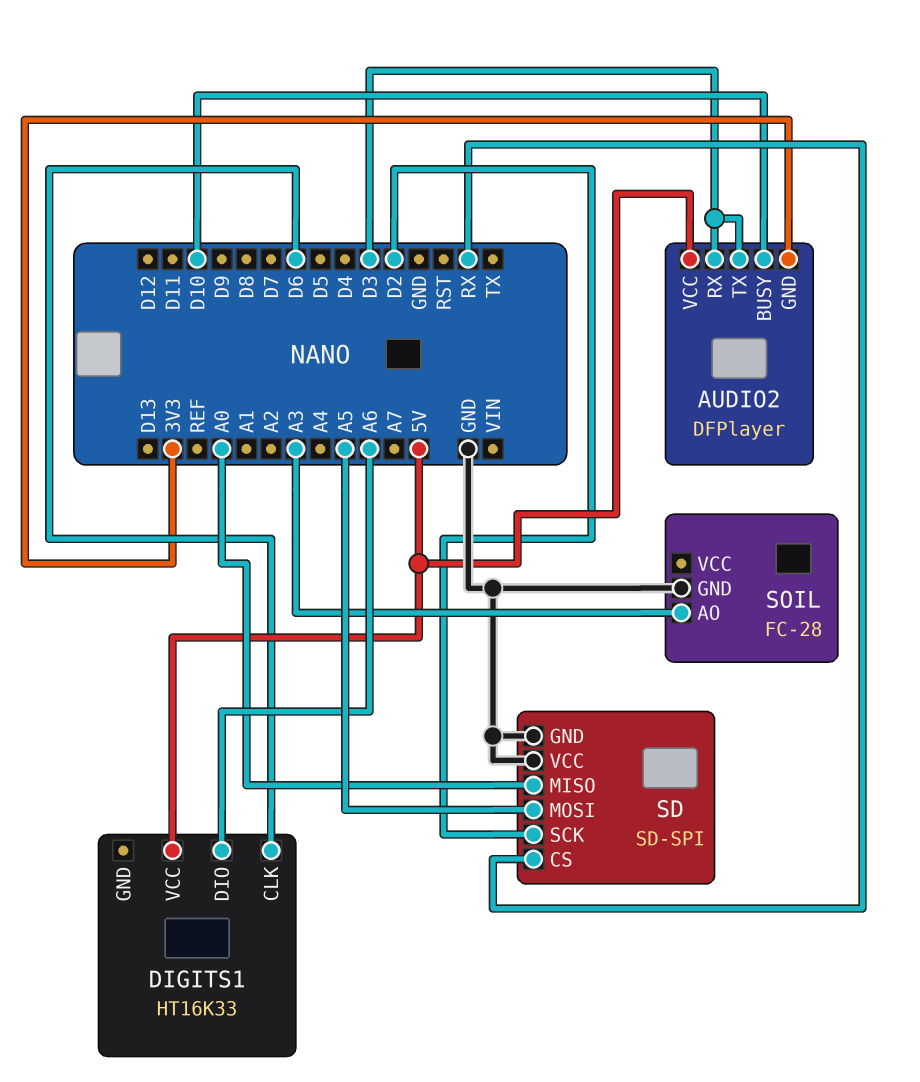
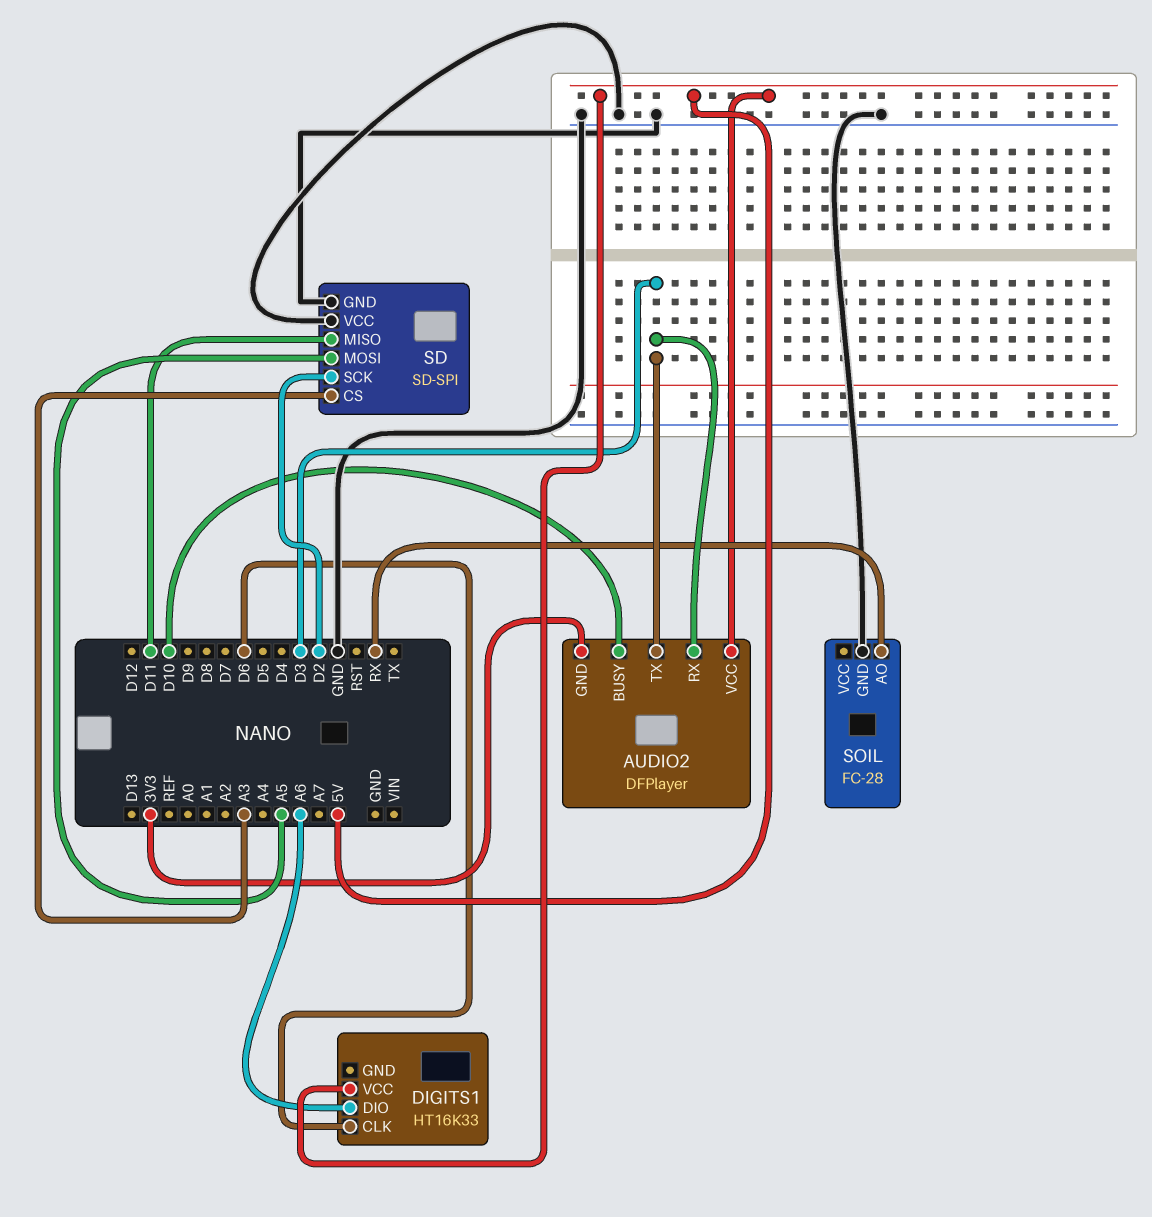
SD pin CS: RX -> A3
SD pin MISO: A0 -> D11
SOIL pin AO: A3 -> RX

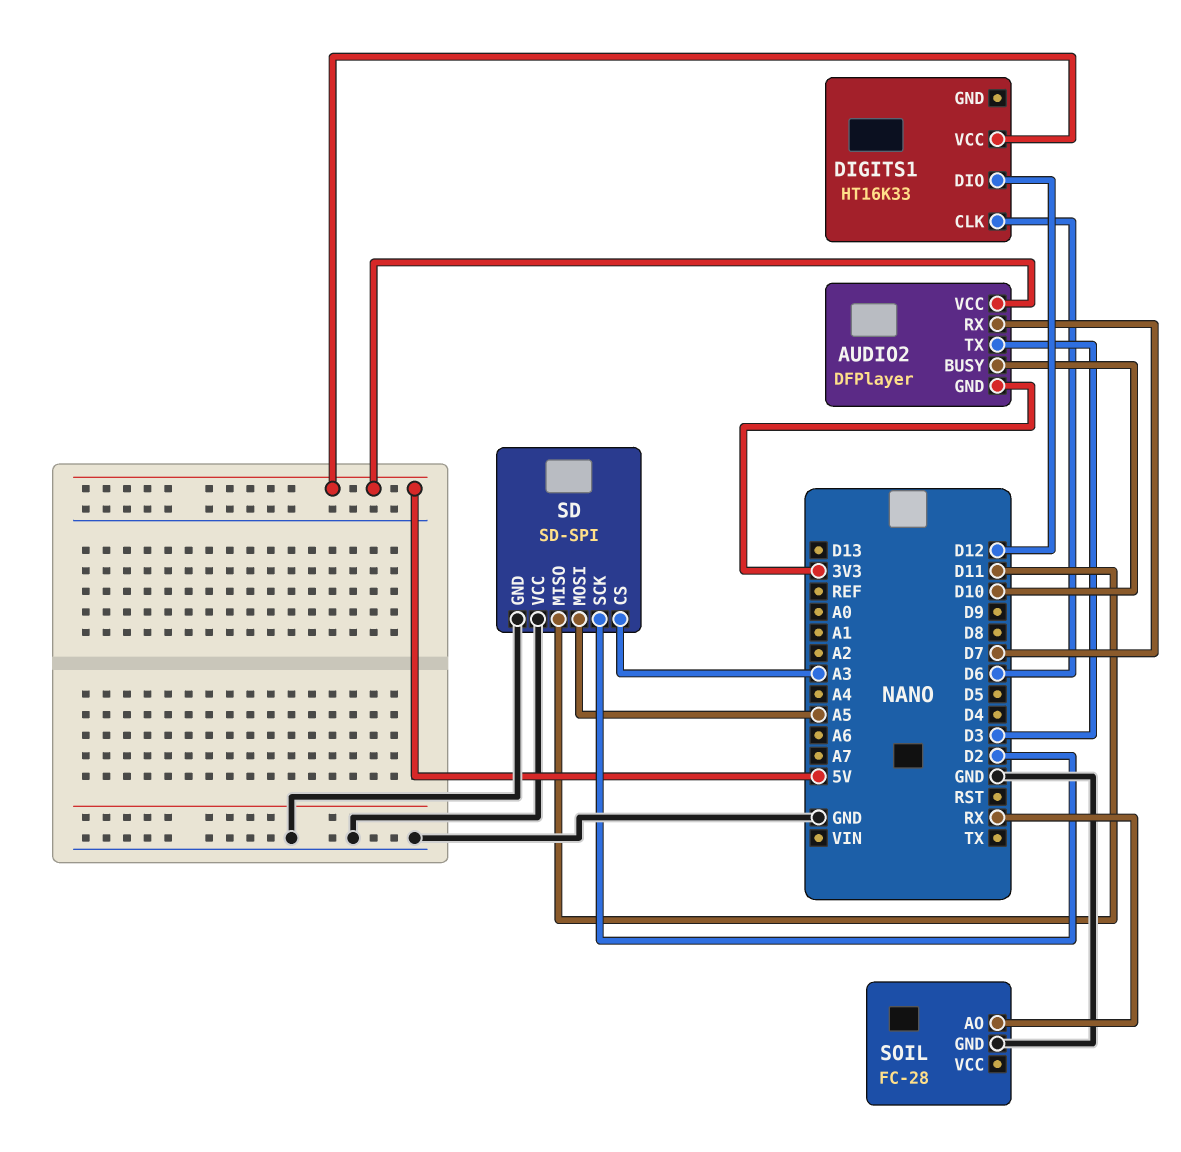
AUDIO2 pin RX: D3 -> D7
DIGITS1 pin DIO: A6 -> D12

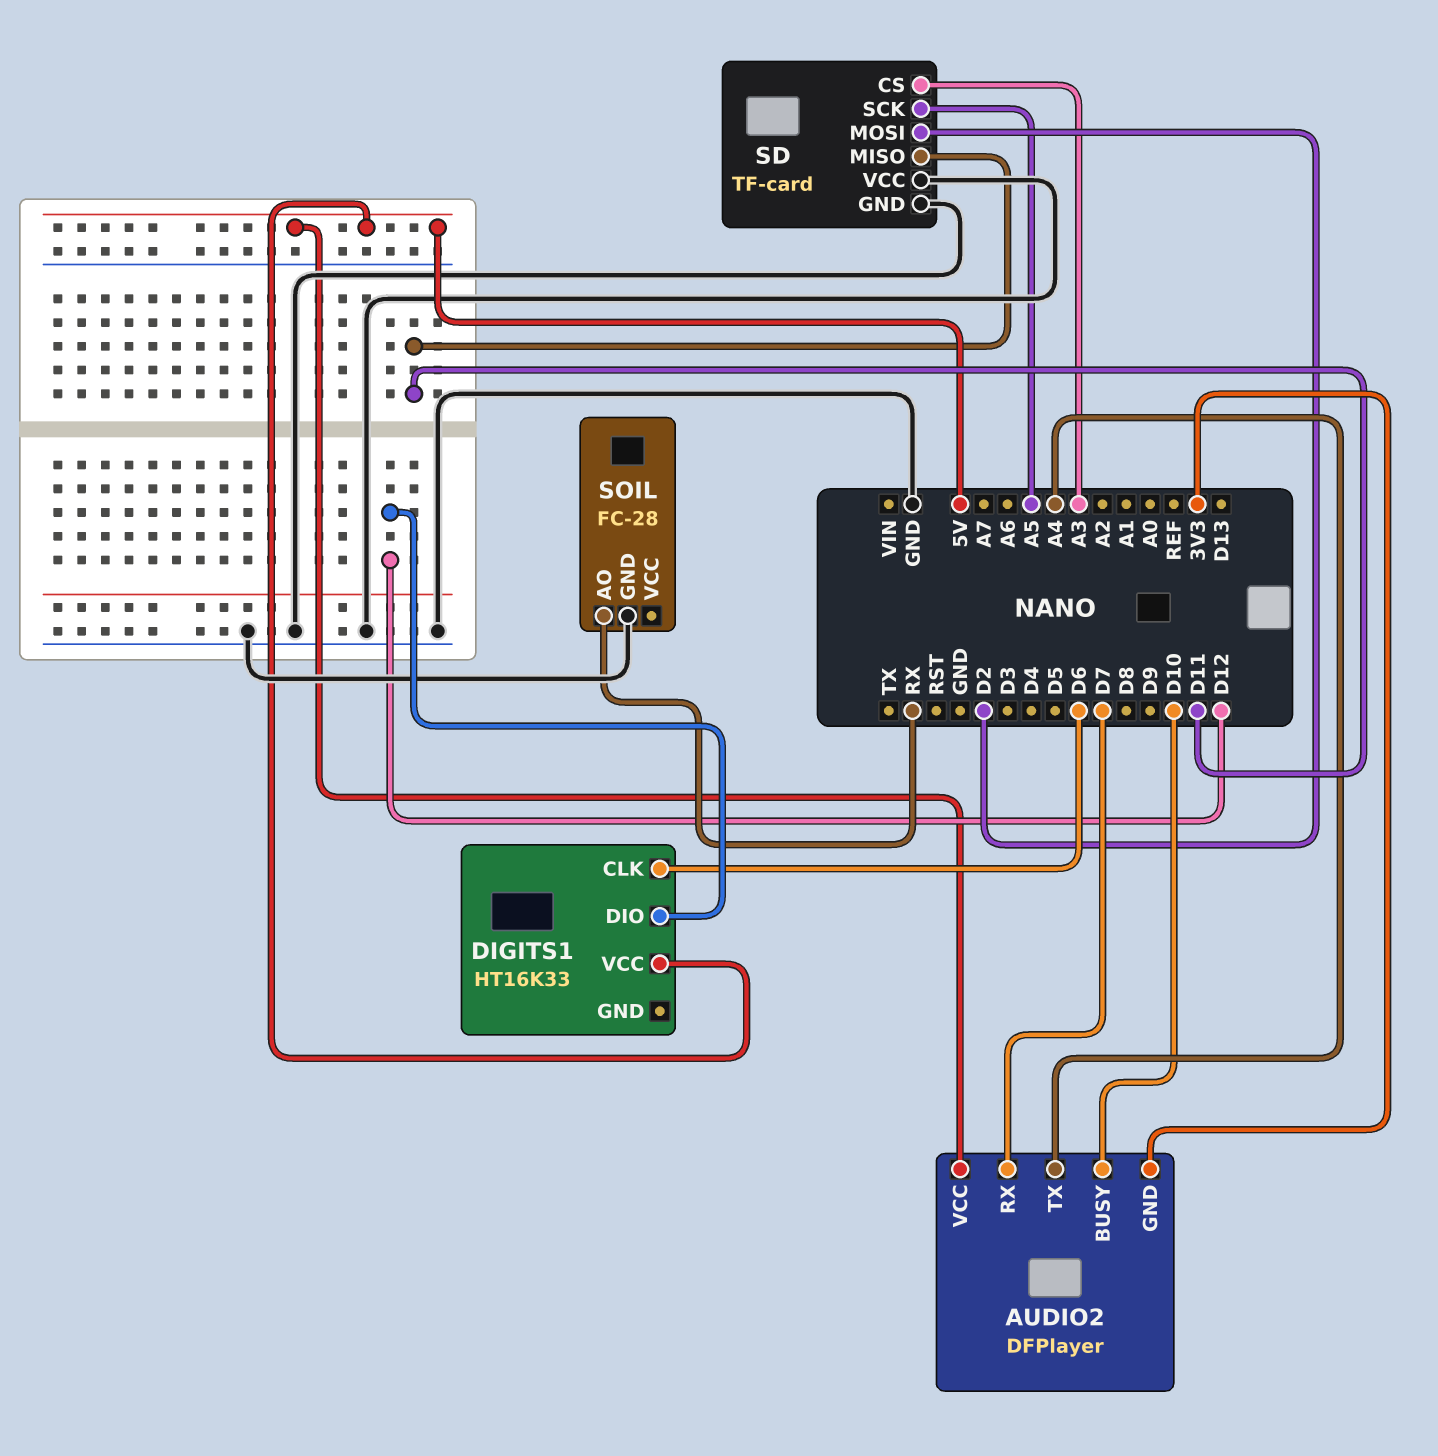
AUDIO2 pin TX: D3 -> A4
SD: SD-SPI -> TF-card
SD pin MOSI: A5 -> D2
SD pin SCK: D2 -> A5

